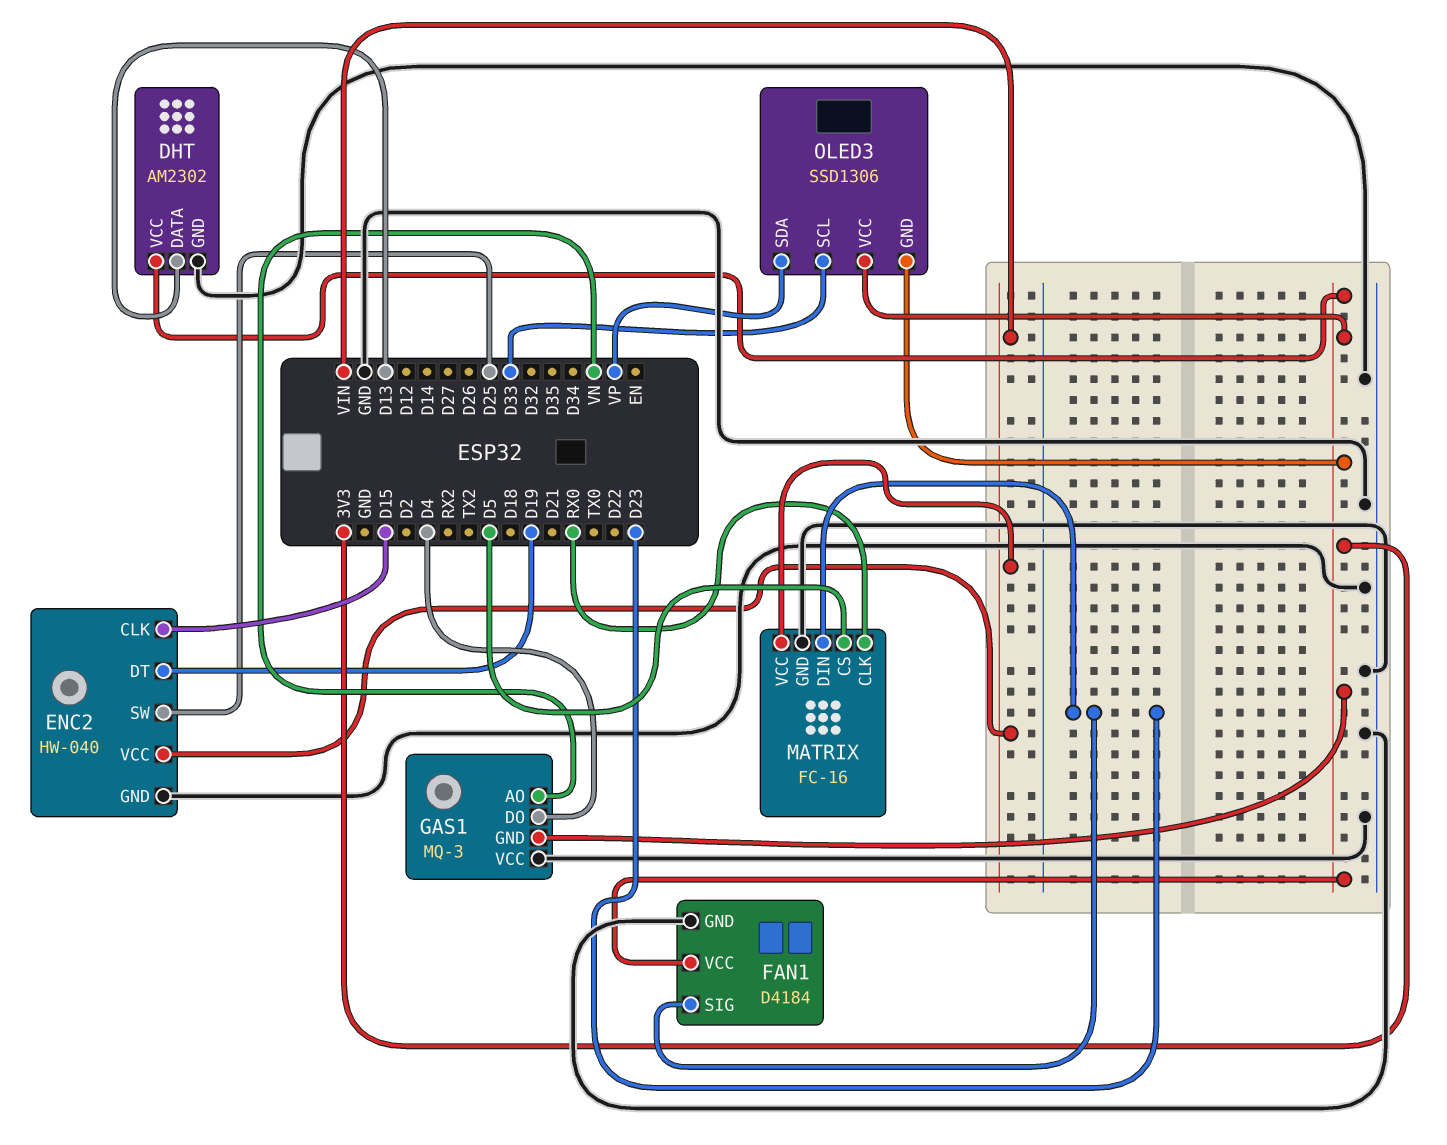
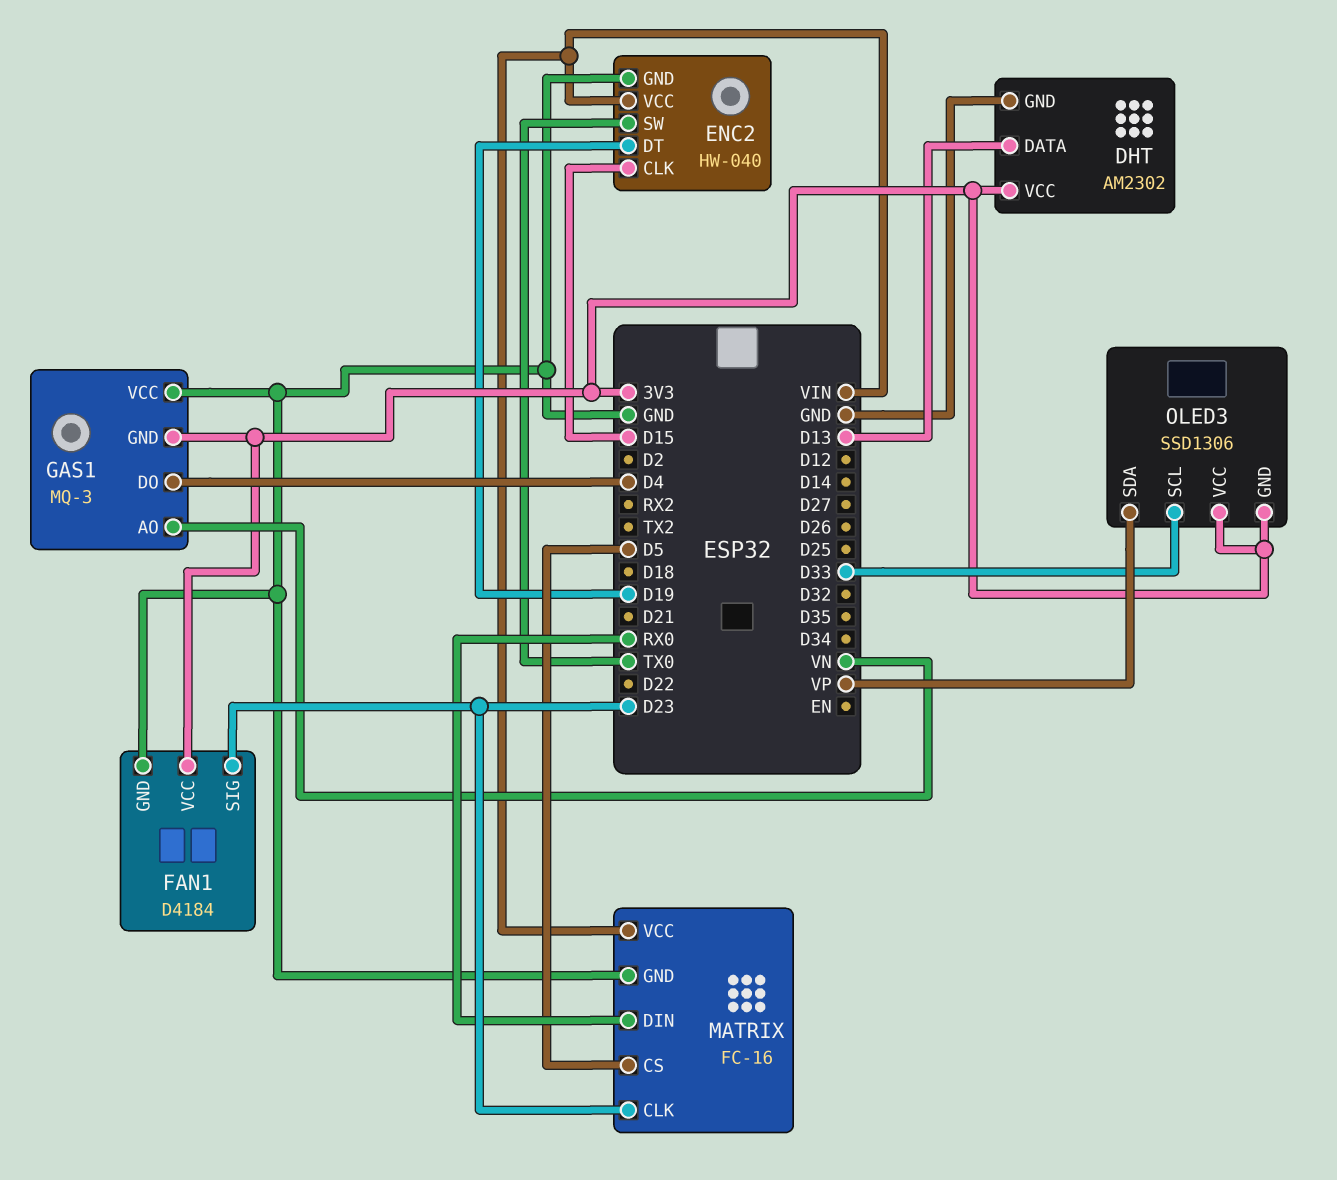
ENC2 pin SW: D25 -> TX0
MATRIX pin CLK: RX0 -> D23
MATRIX pin DIN: D23 -> RX0

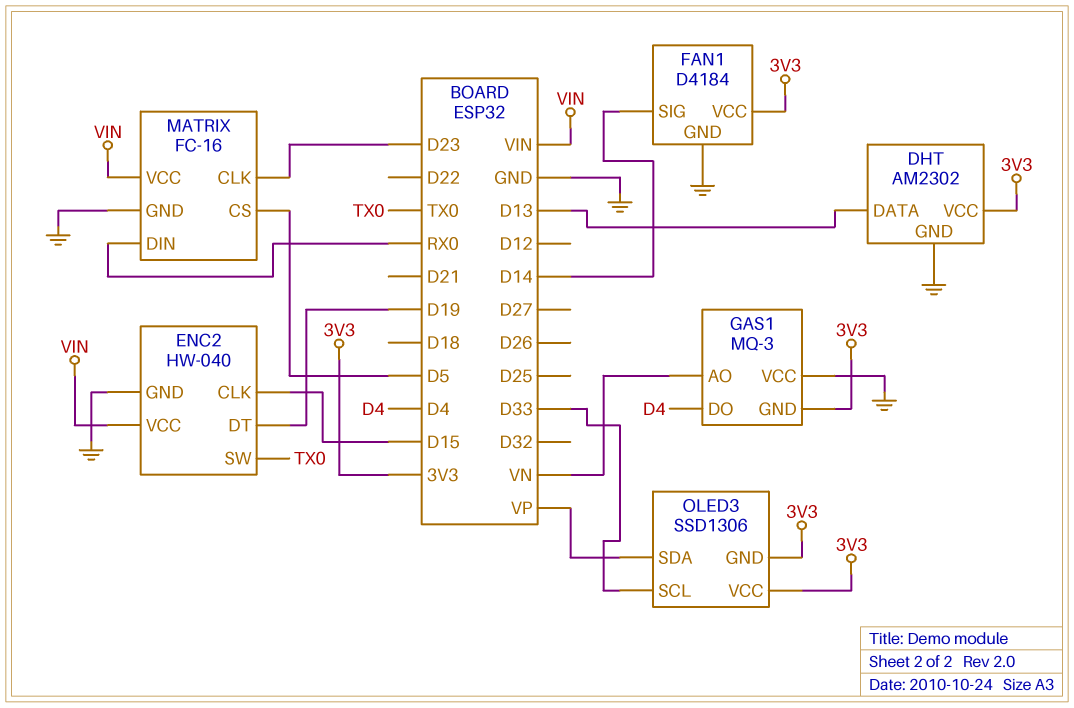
FAN1 pin SIG: D23 -> D14

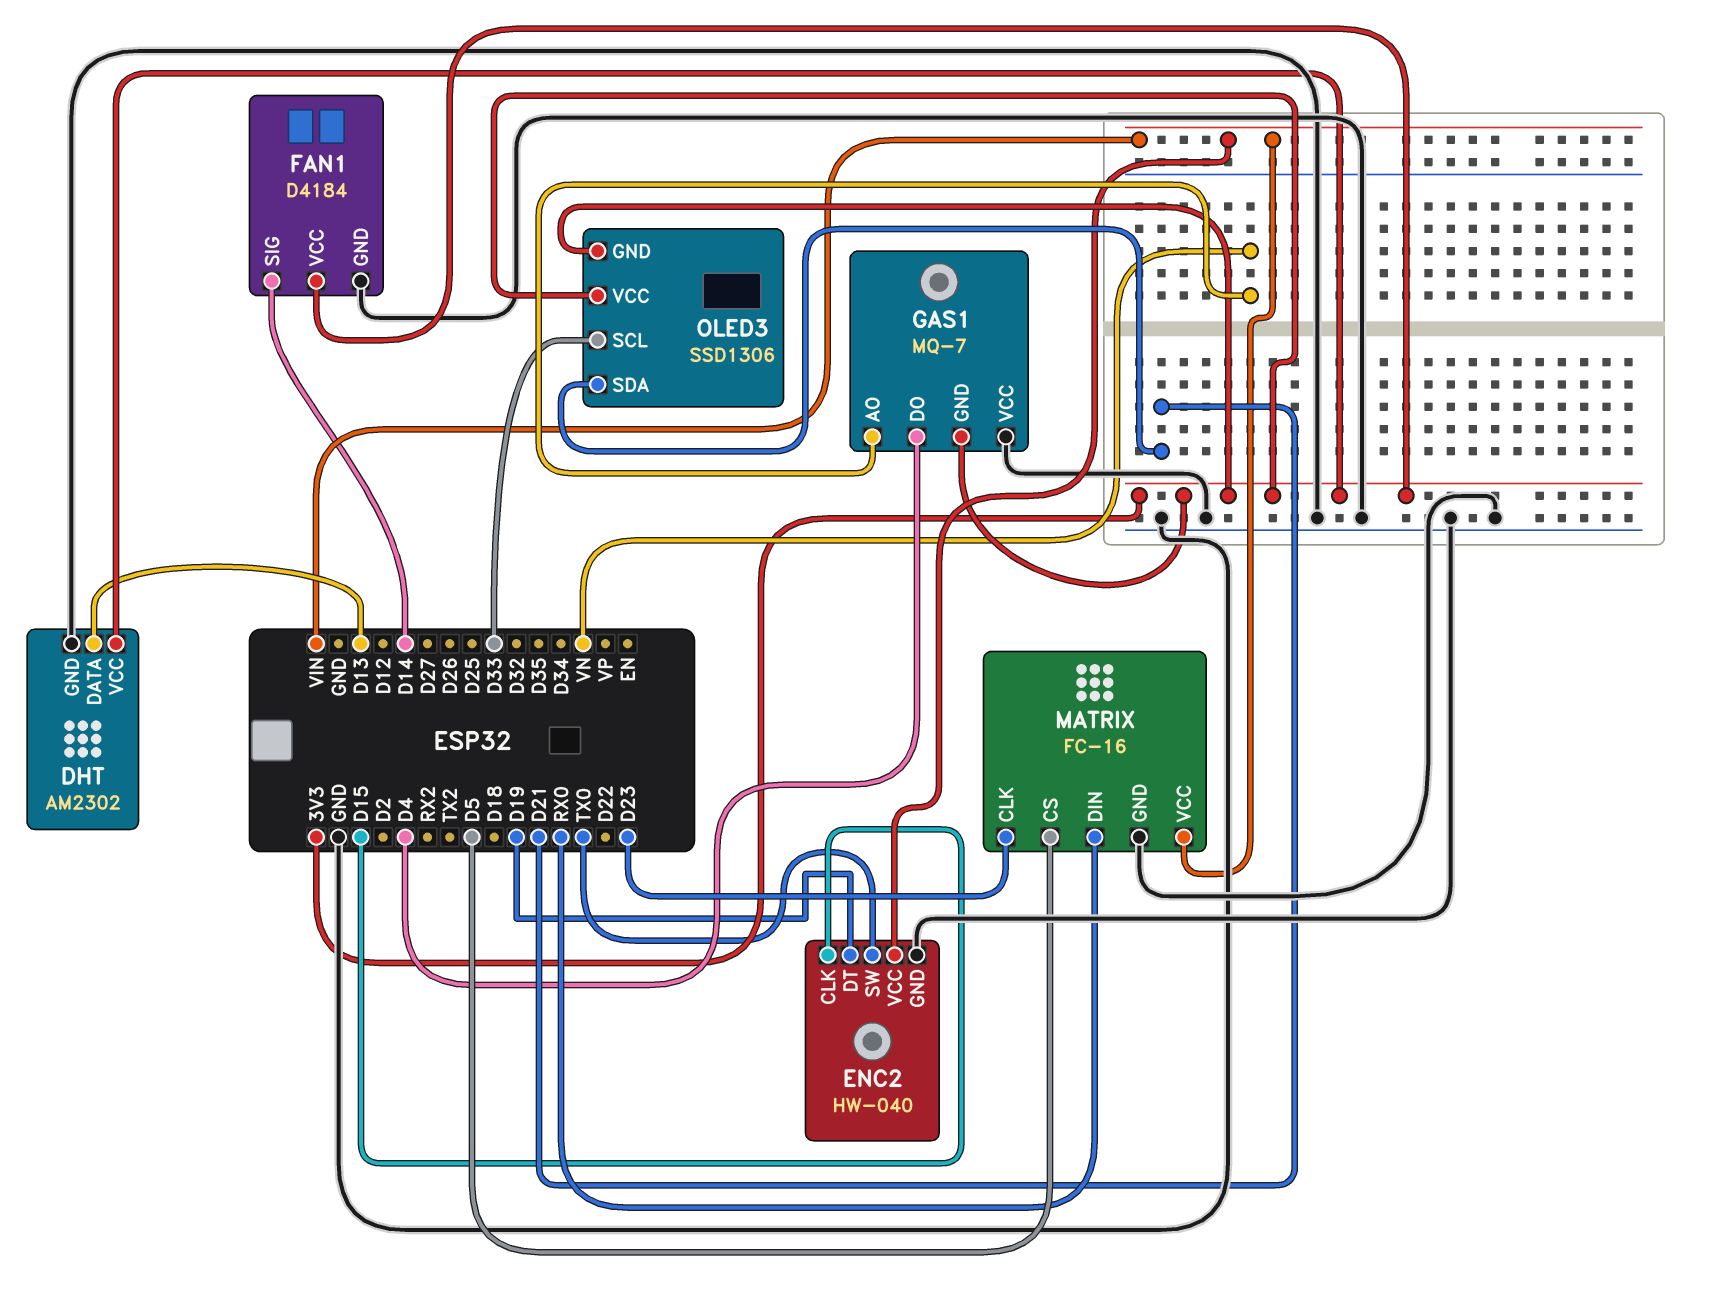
GAS1: MQ-3 -> MQ-7
OLED3 pin SDA: VP -> D21

